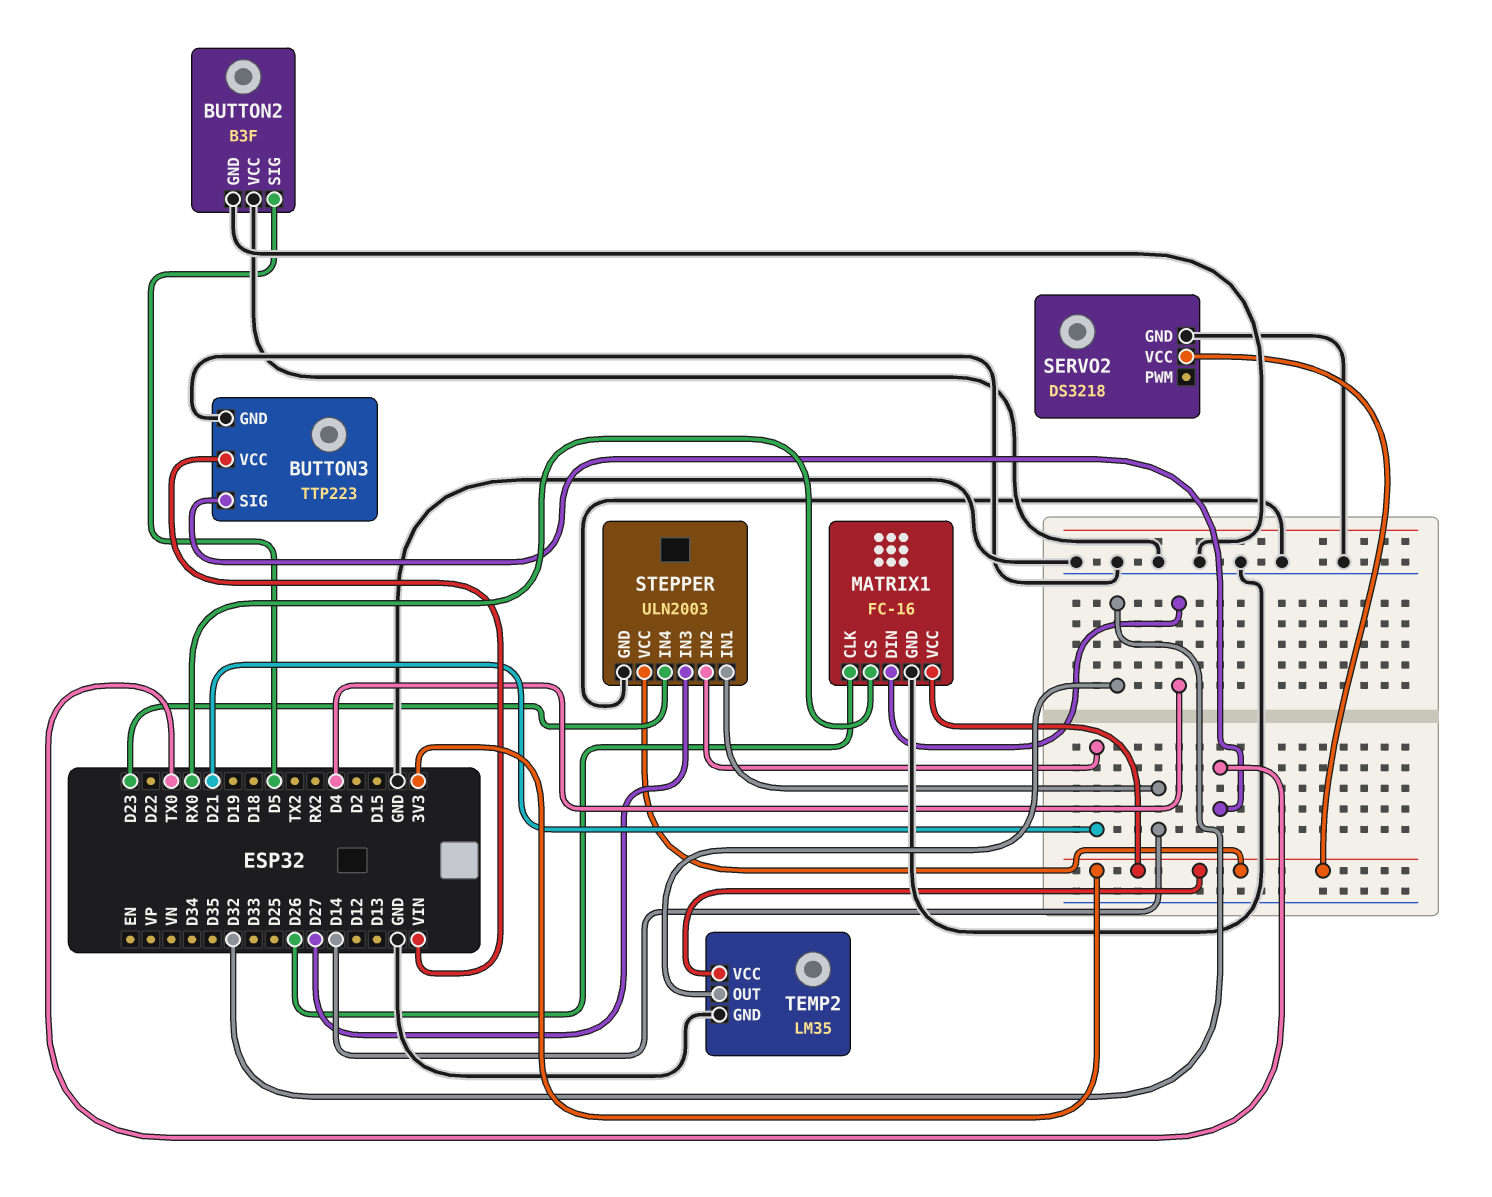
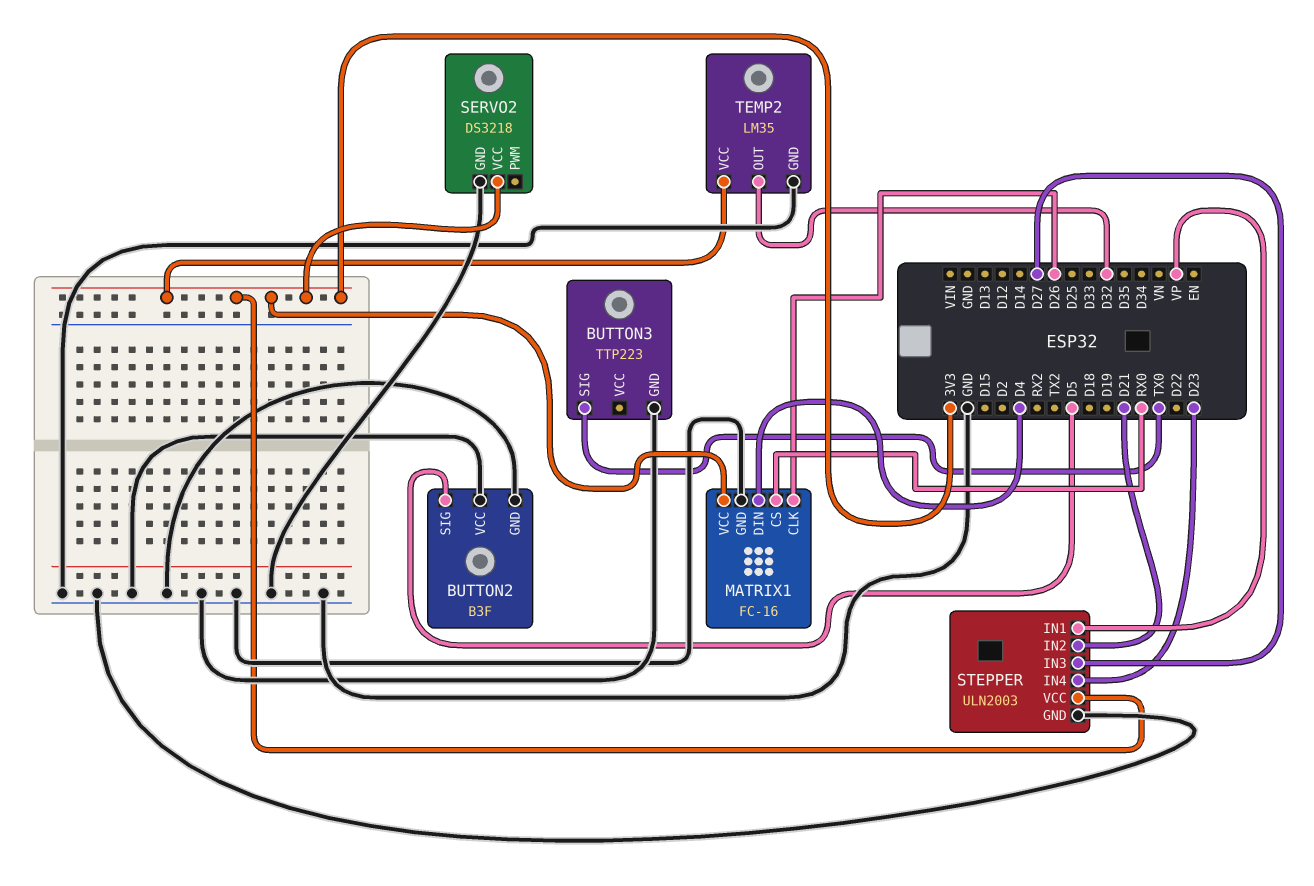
BUTTON3 pin VCC: VIN -> none
STEPPER pin IN1: D14 -> VP

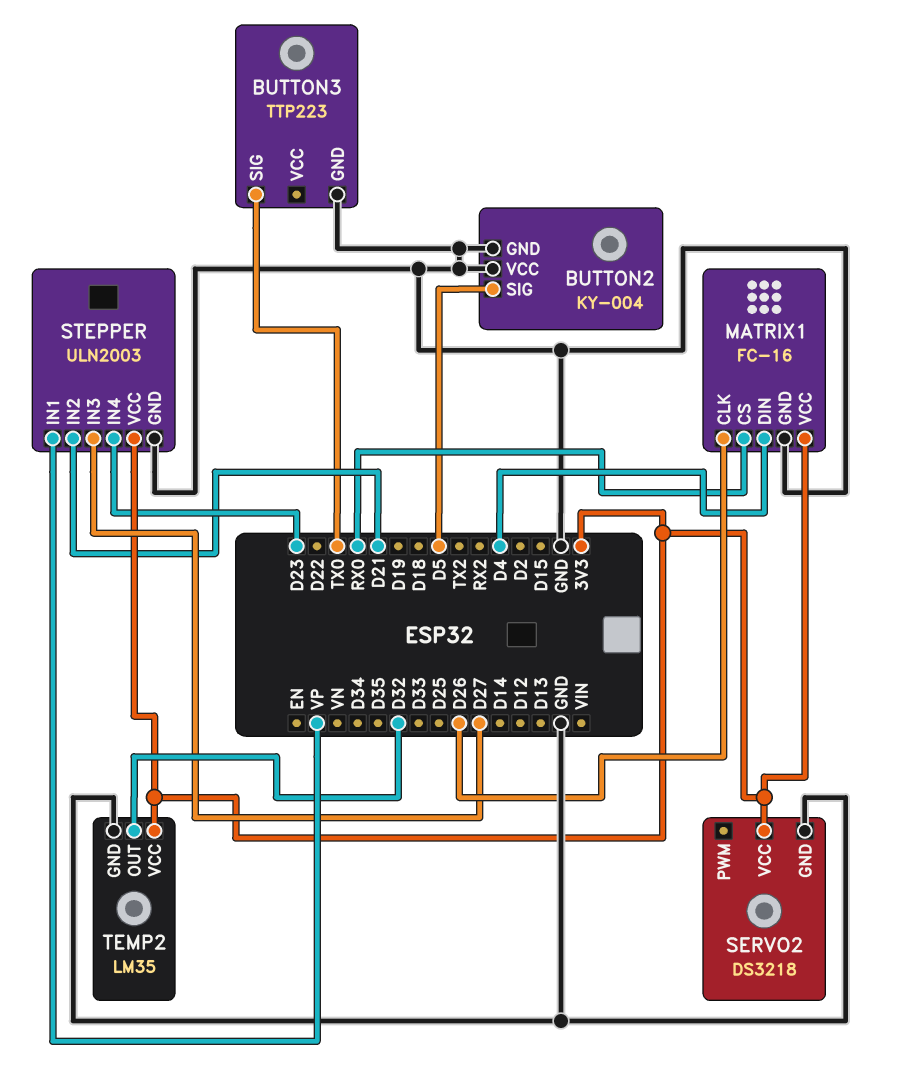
BUTTON2: B3F -> KY-004

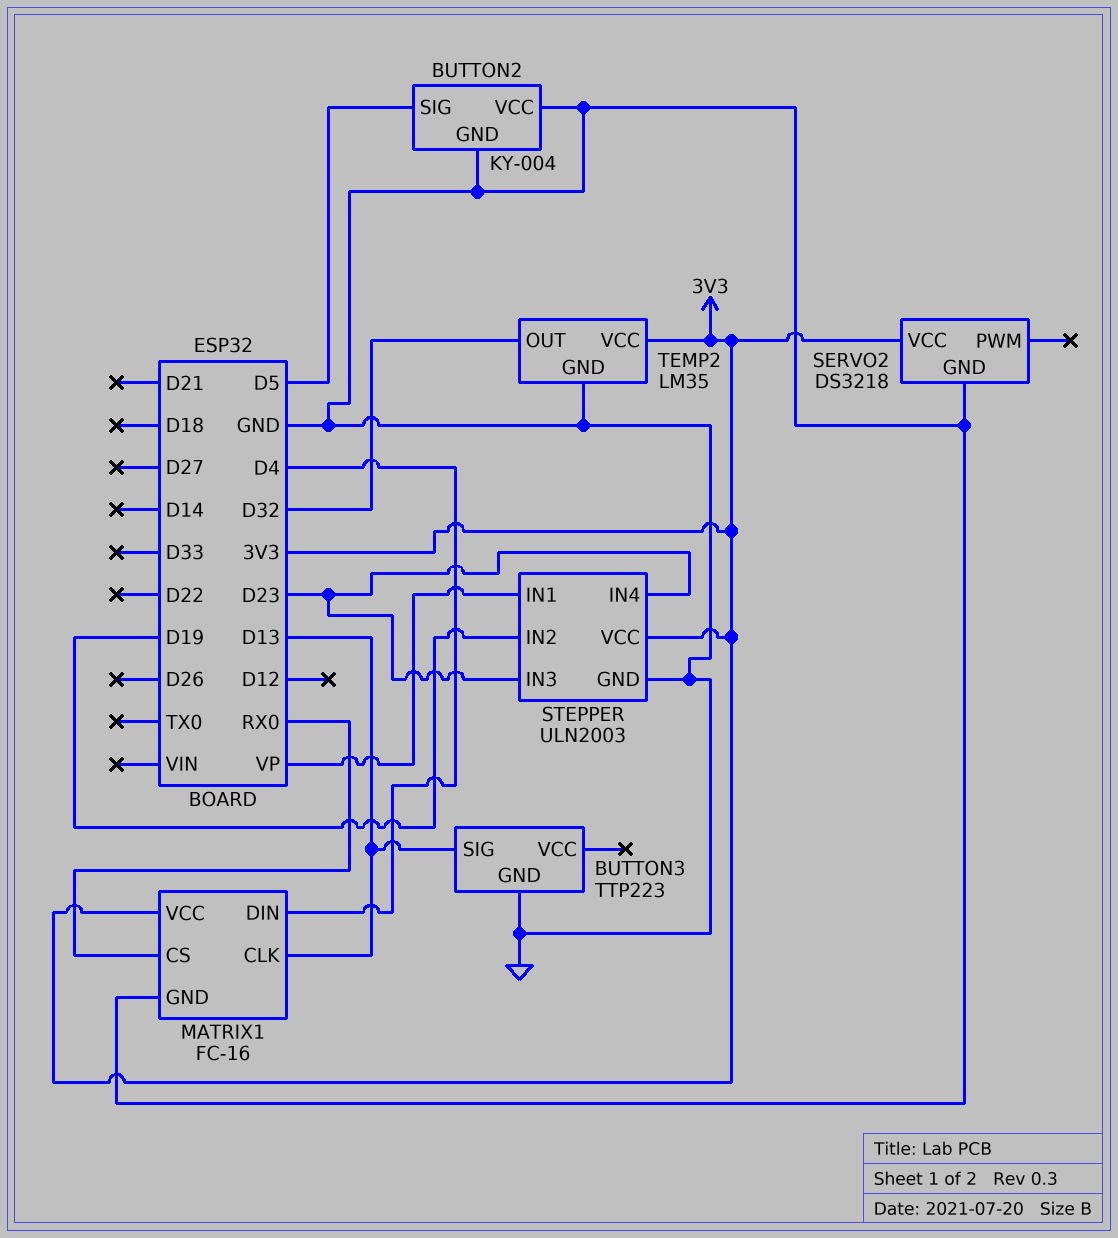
BUTTON3 pin SIG: TX0 -> D13
MATRIX1 pin CLK: D26 -> D13
STEPPER pin IN2: D21 -> D19
STEPPER pin IN3: D27 -> D23

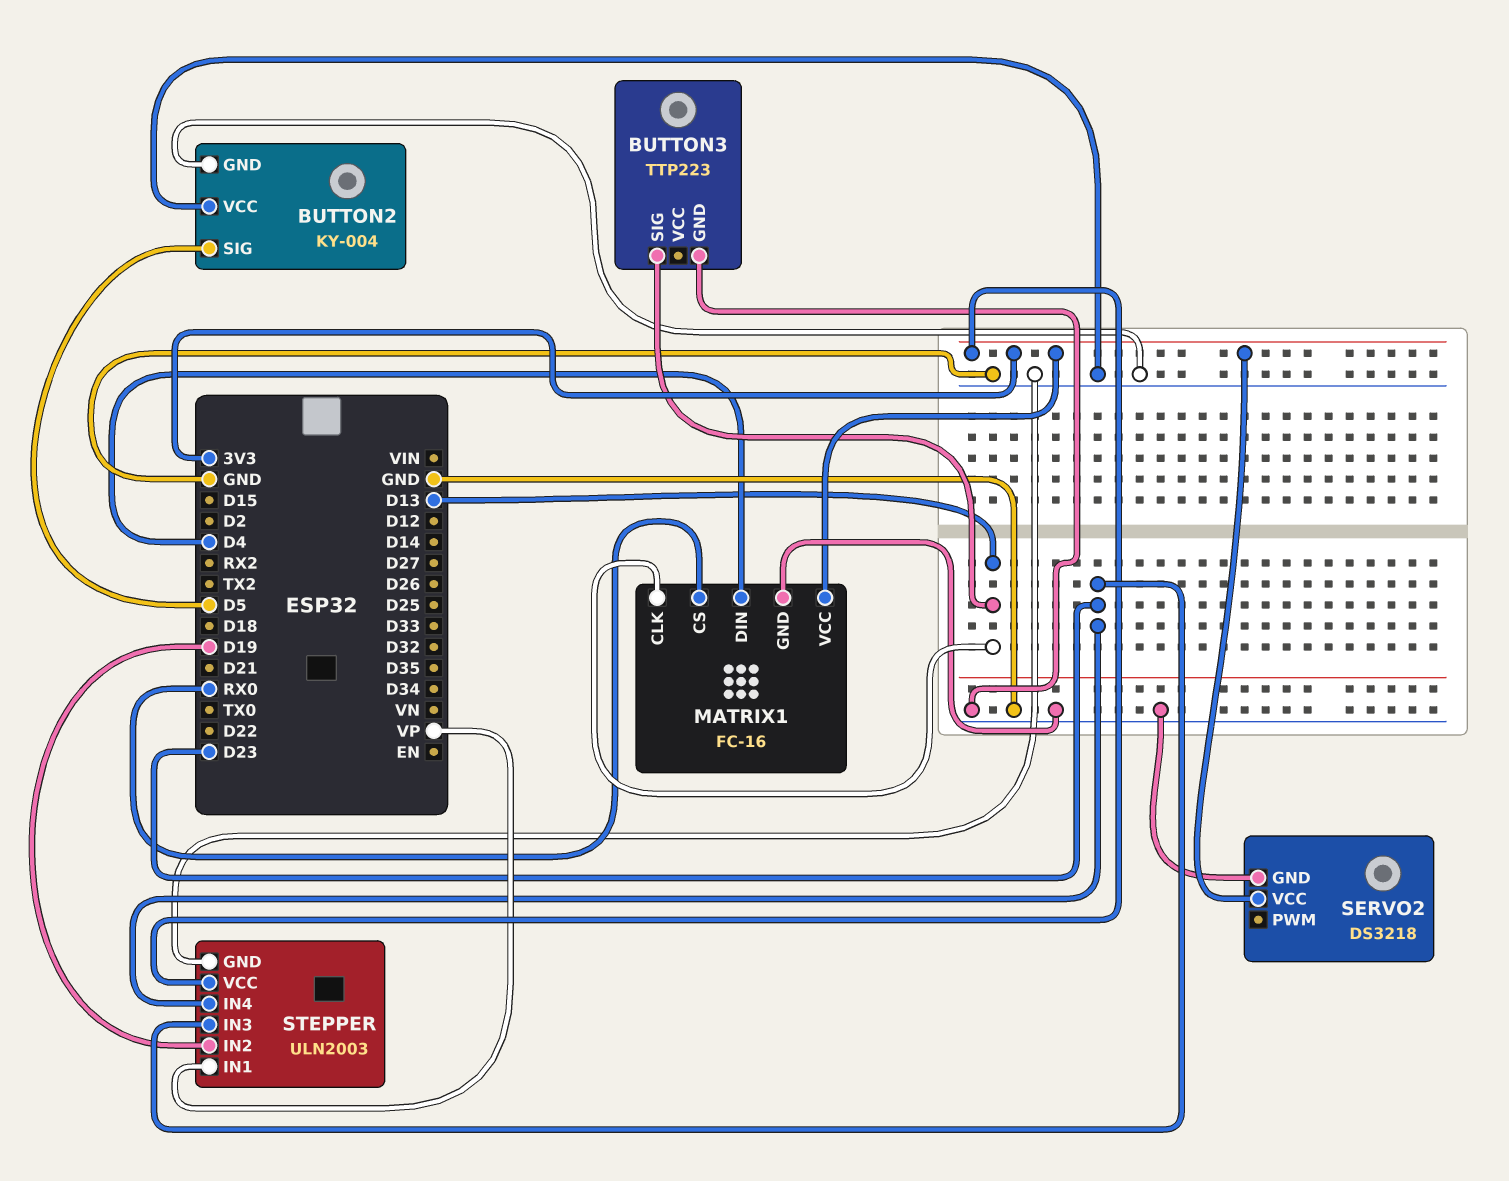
TEMP2: LM35 -> none
TEMP2 pin GND: GND -> none
TEMP2 pin OUT: D32 -> none
TEMP2 pin VCC: 3V3 -> none

